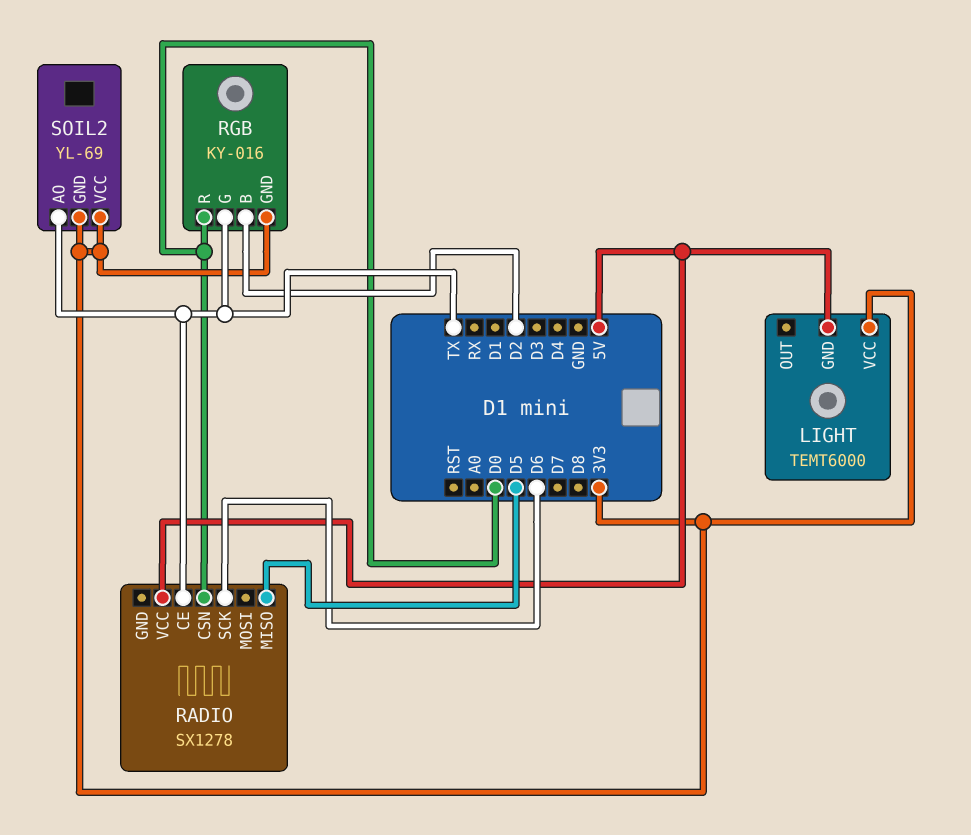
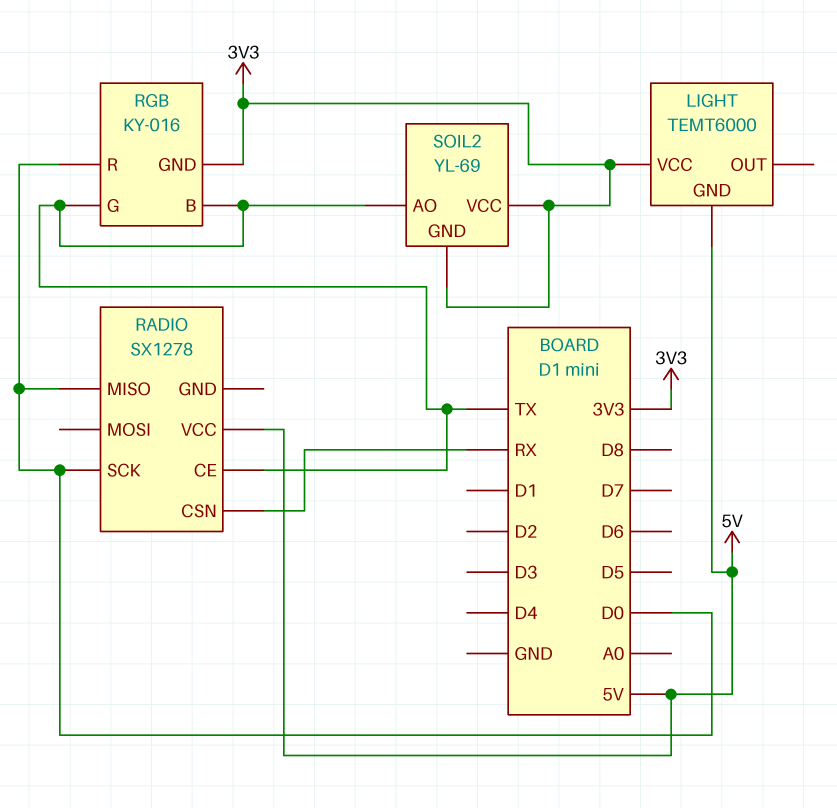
RADIO pin CSN: D0 -> RX
RADIO pin MISO: D5 -> D0
RADIO pin SCK: D6 -> D0
RGB pin B: D2 -> TX

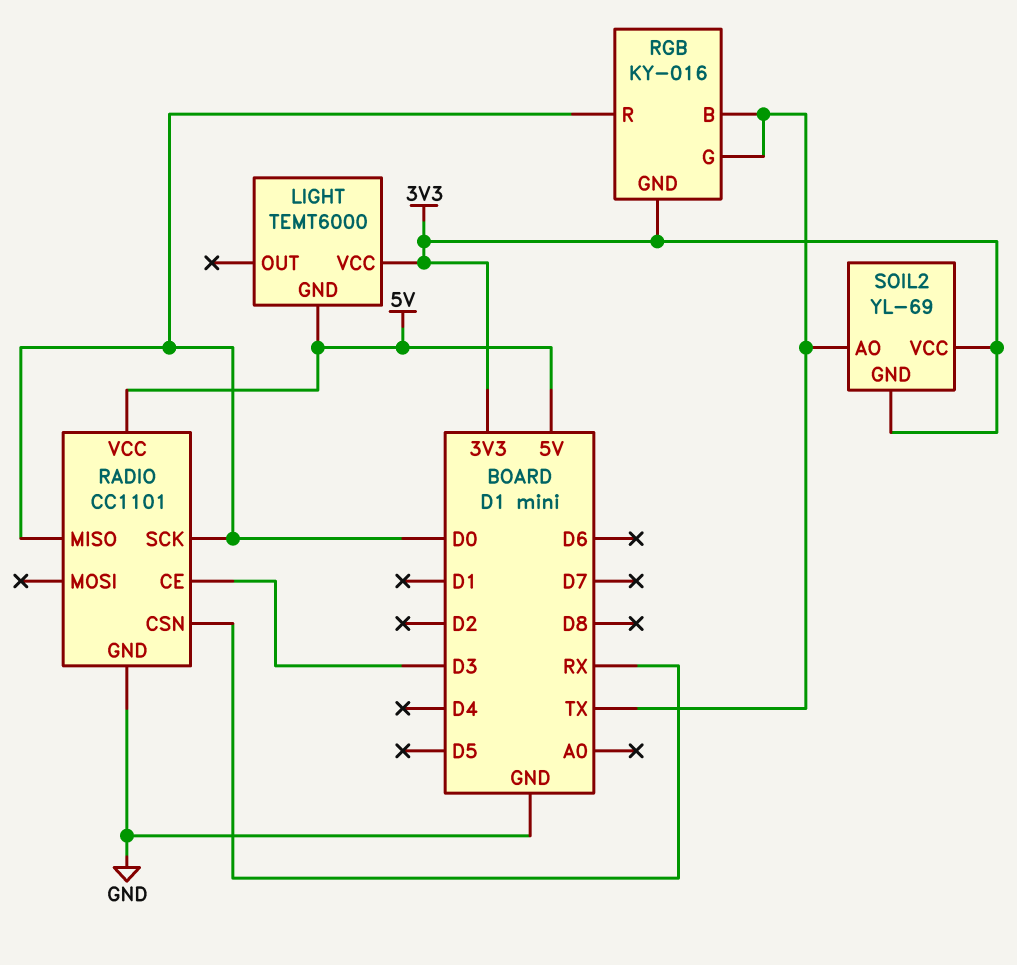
RADIO: SX1278 -> CC1101
RADIO pin CE: TX -> D3
RADIO pin GND: none -> GND

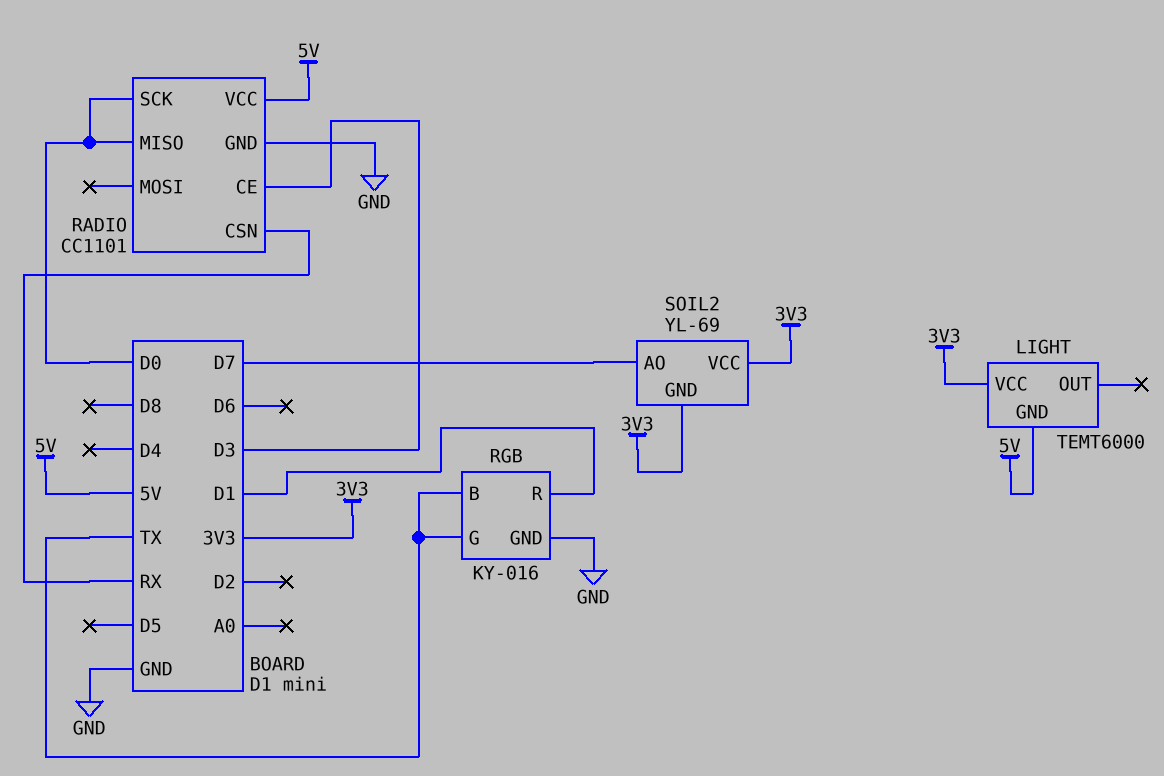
RGB pin GND: 3V3 -> GND
RGB pin R: D0 -> D1
SOIL2 pin AO: TX -> D7

